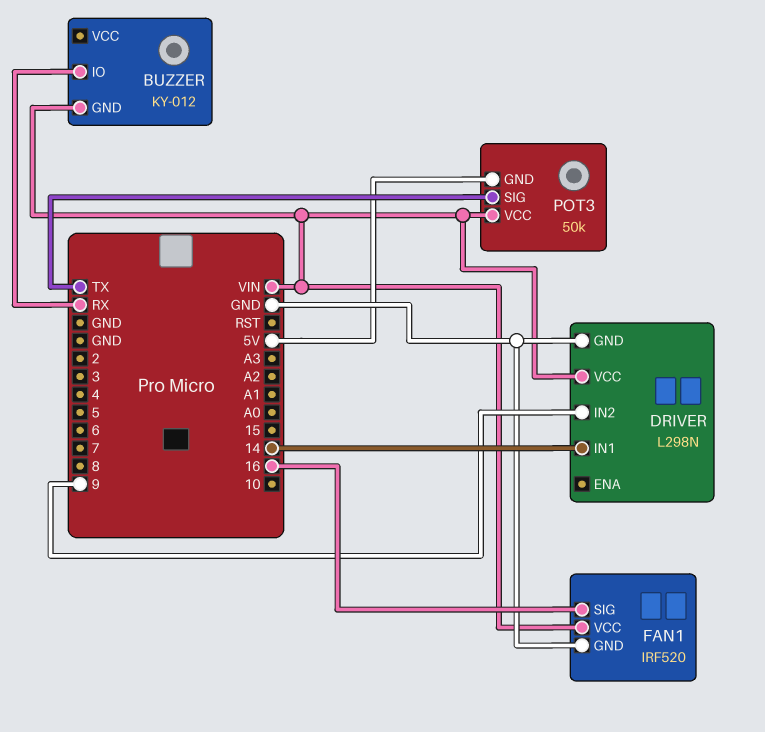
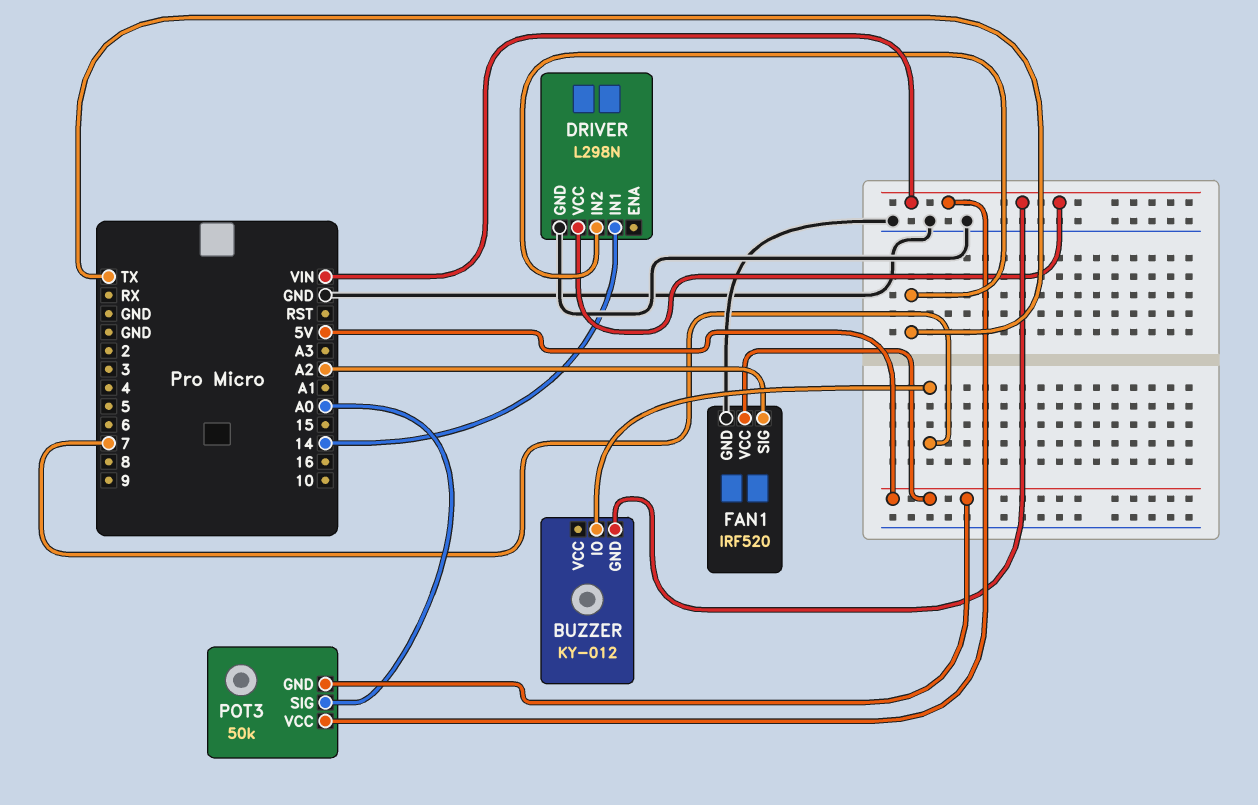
BUZZER pin IO: RX -> 7
DRIVER pin IN2: 9 -> TX
FAN1 pin SIG: 16 -> A2
FAN1 pin VCC: VIN -> 5V
POT3 pin SIG: TX -> A0

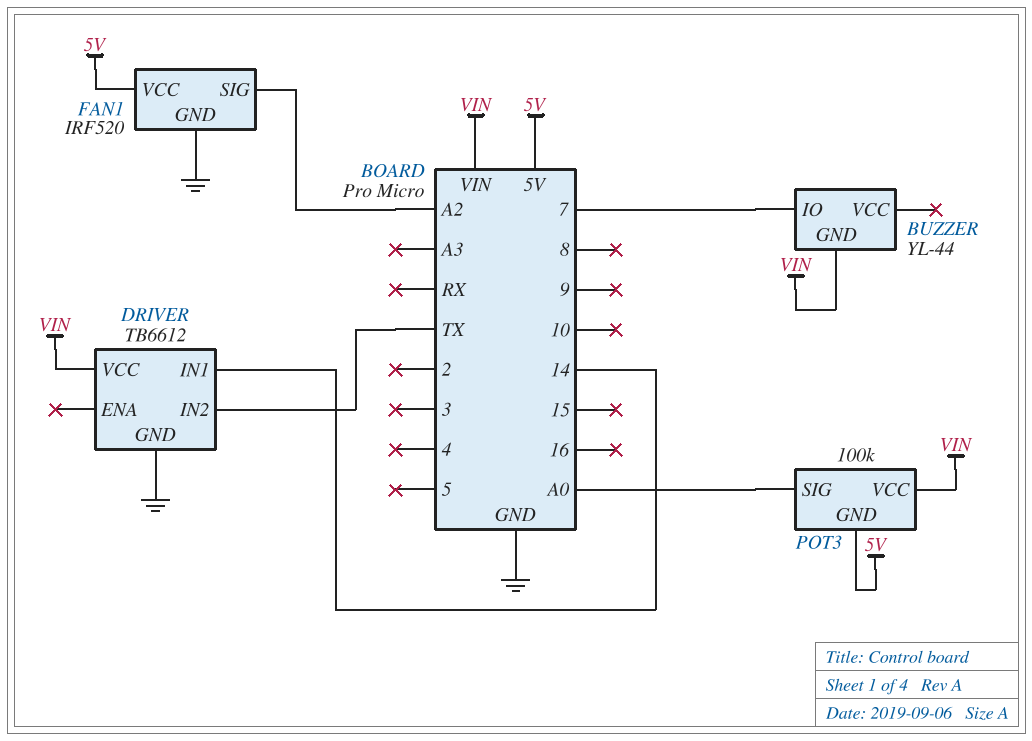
BUZZER: KY-012 -> YL-44
DRIVER: L298N -> TB6612
POT3: 50k -> 100k

